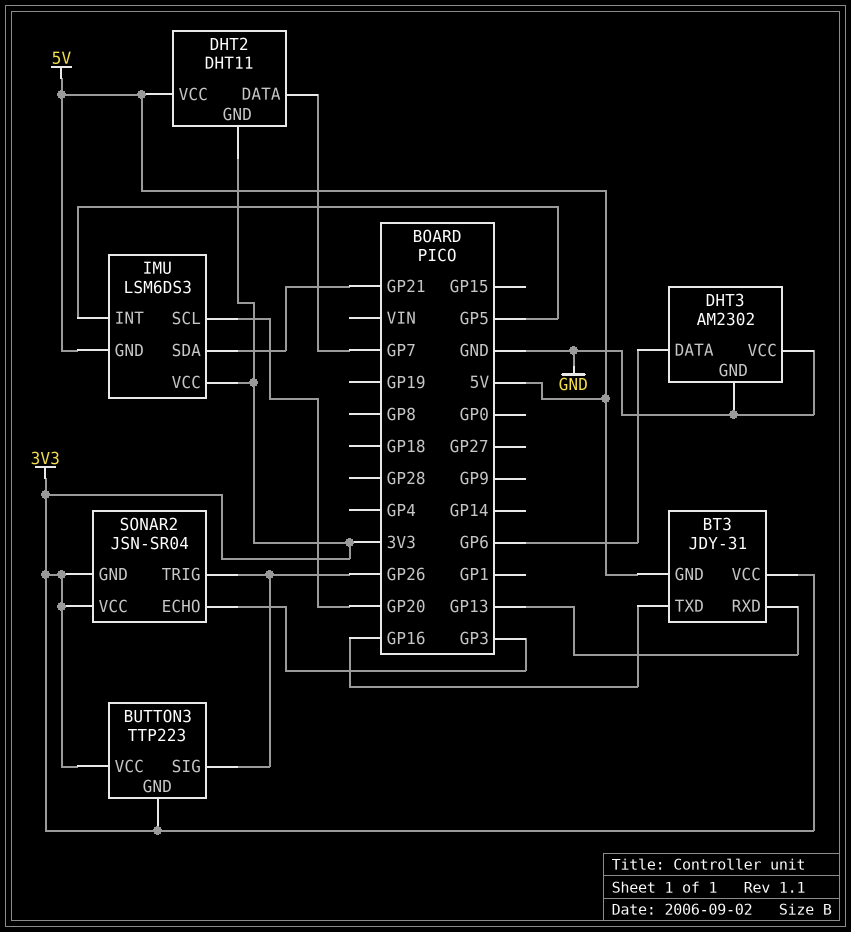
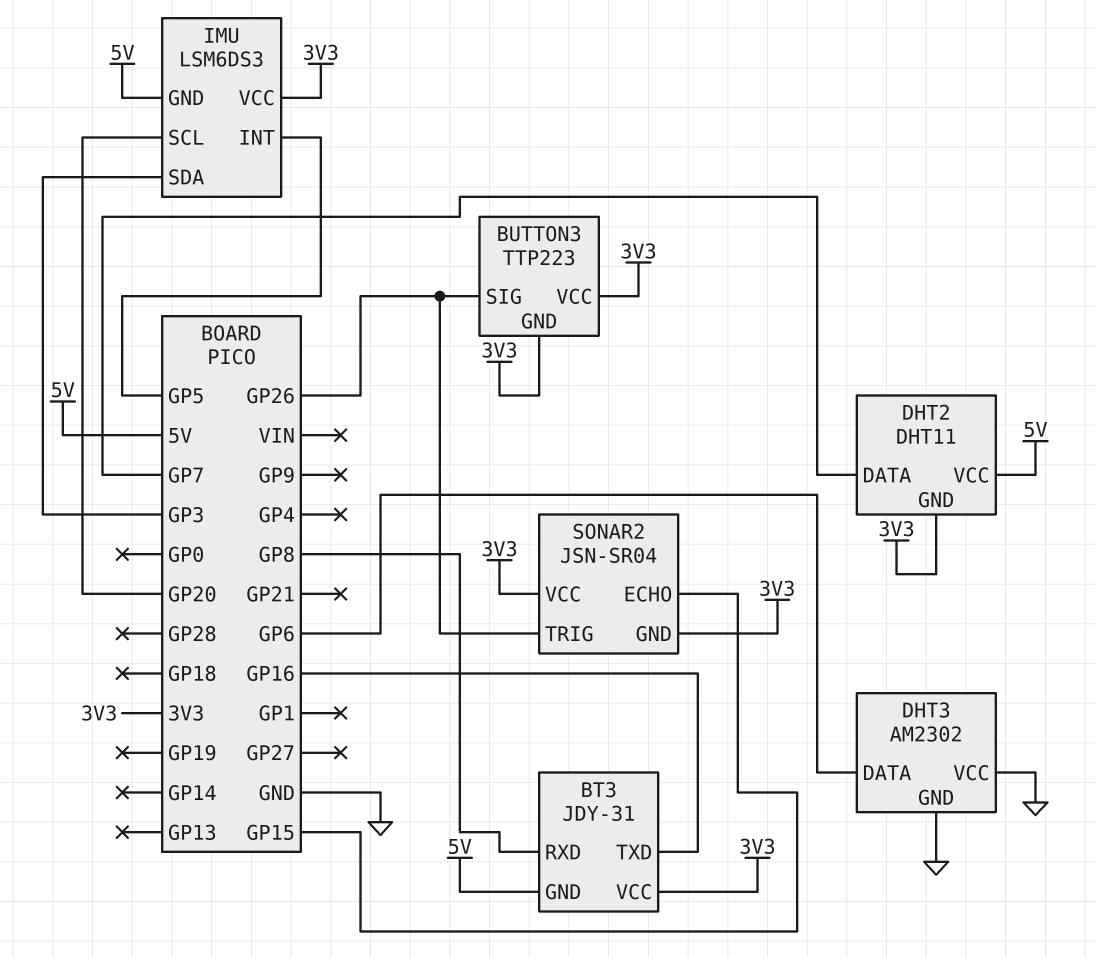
BT3 pin RXD: GP13 -> GP8
IMU pin SDA: GP21 -> GP3
SONAR2 pin ECHO: GP3 -> GP15

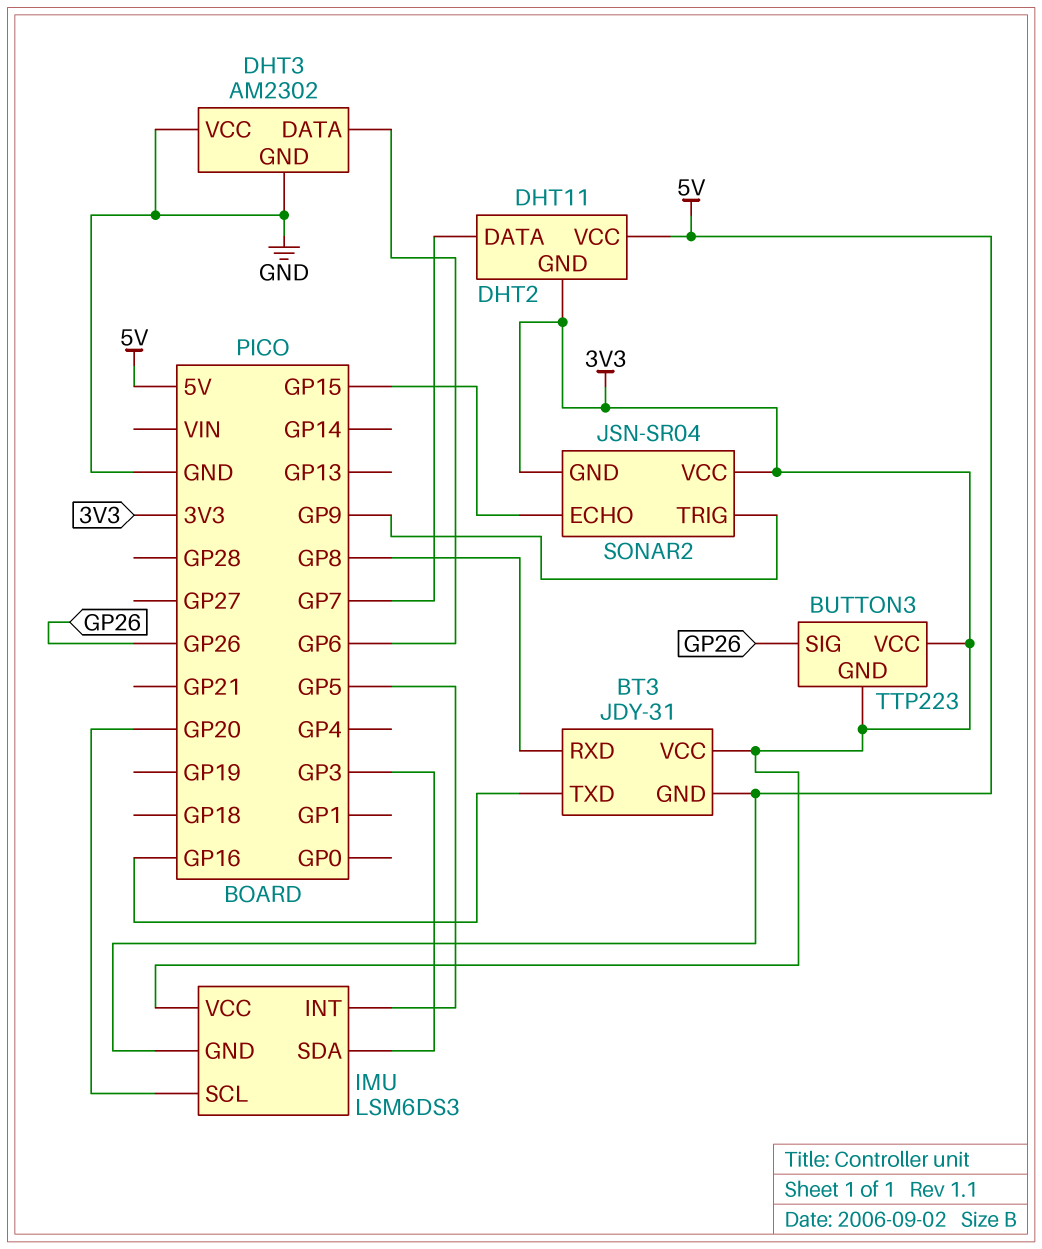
SONAR2 pin TRIG: GP26 -> GP9

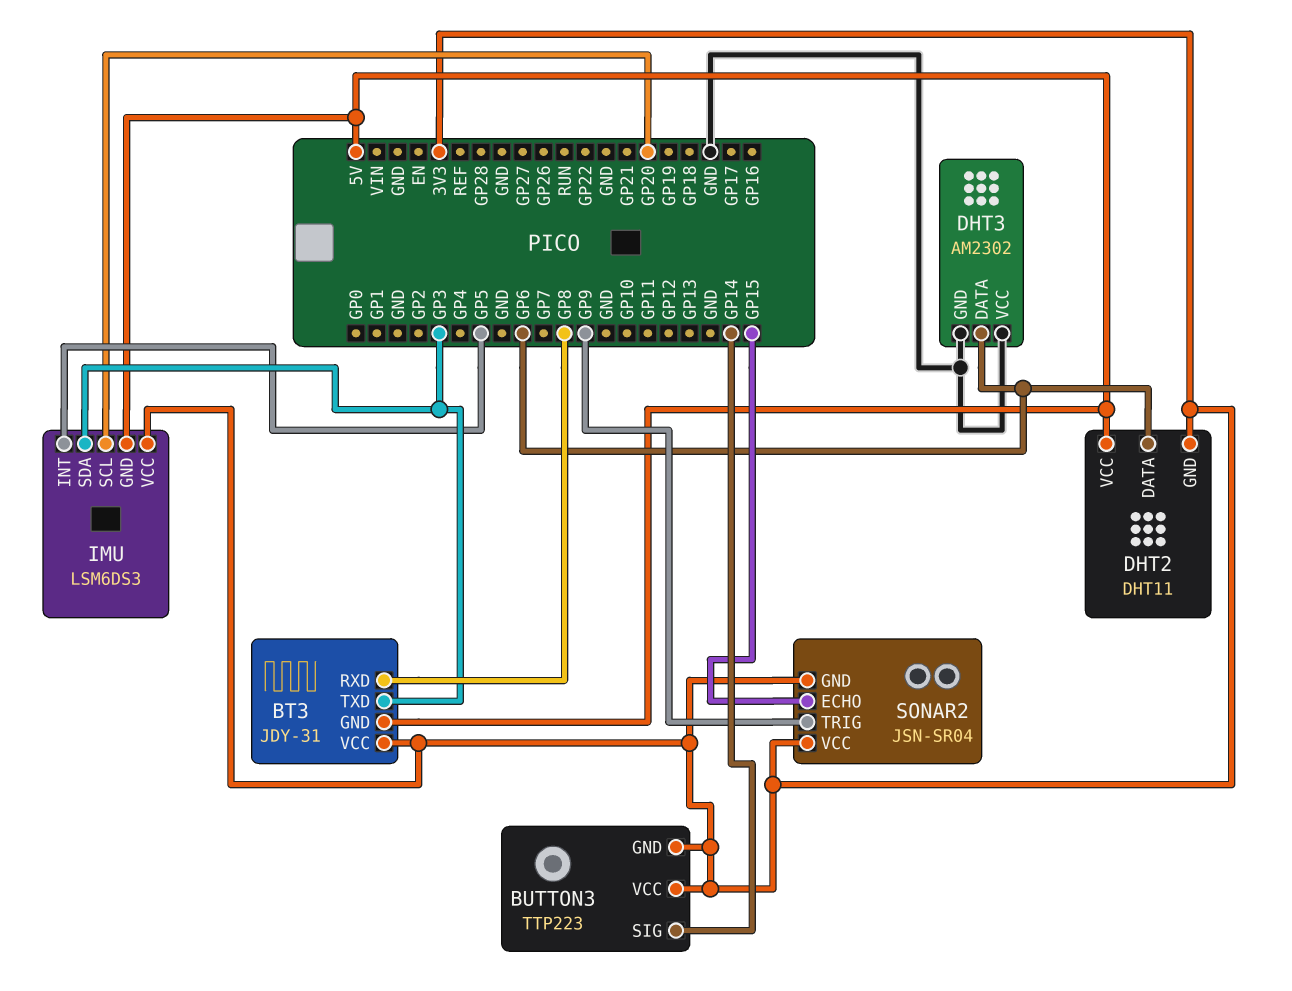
BT3 pin TXD: GP16 -> GP3
BUTTON3 pin SIG: GP26 -> GP14
DHT2 pin DATA: GP7 -> GP6

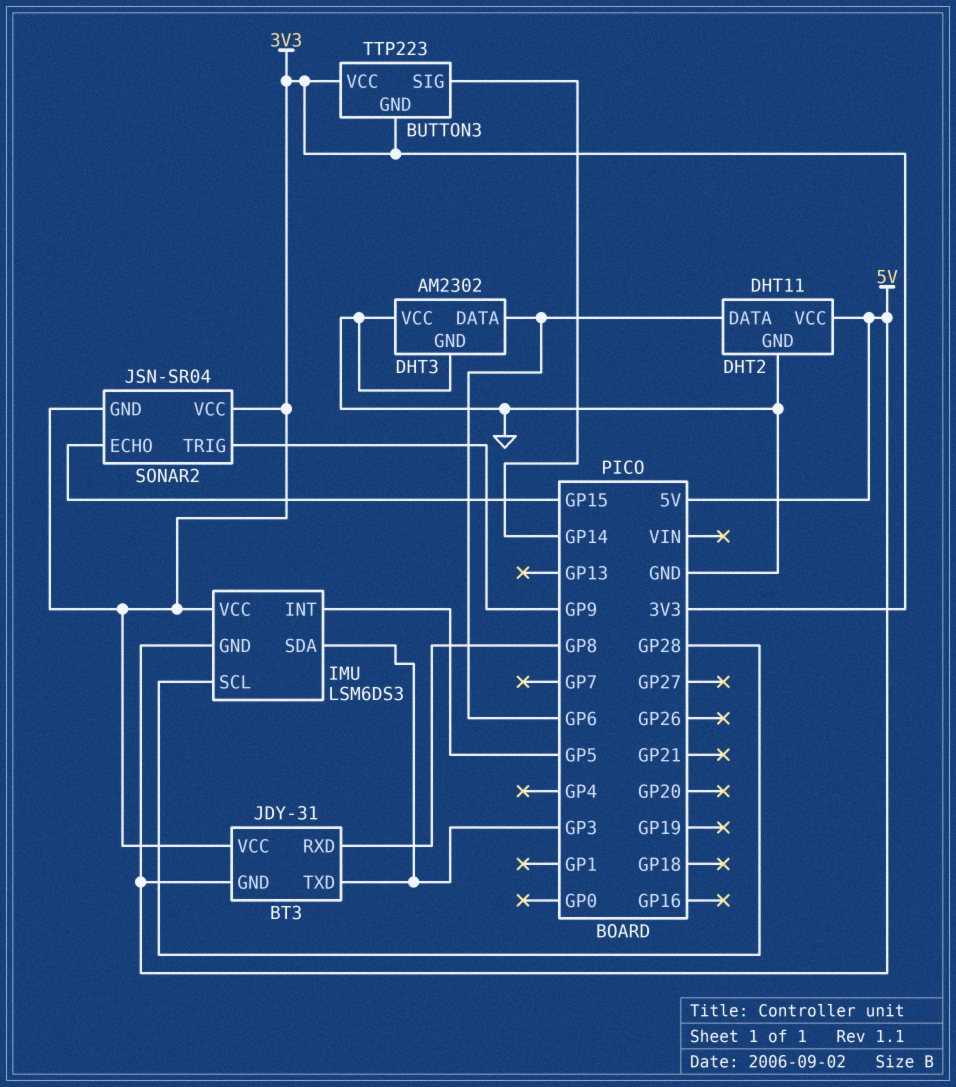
DHT2 pin GND: 3V3 -> GND
IMU pin SCL: GP20 -> GP28

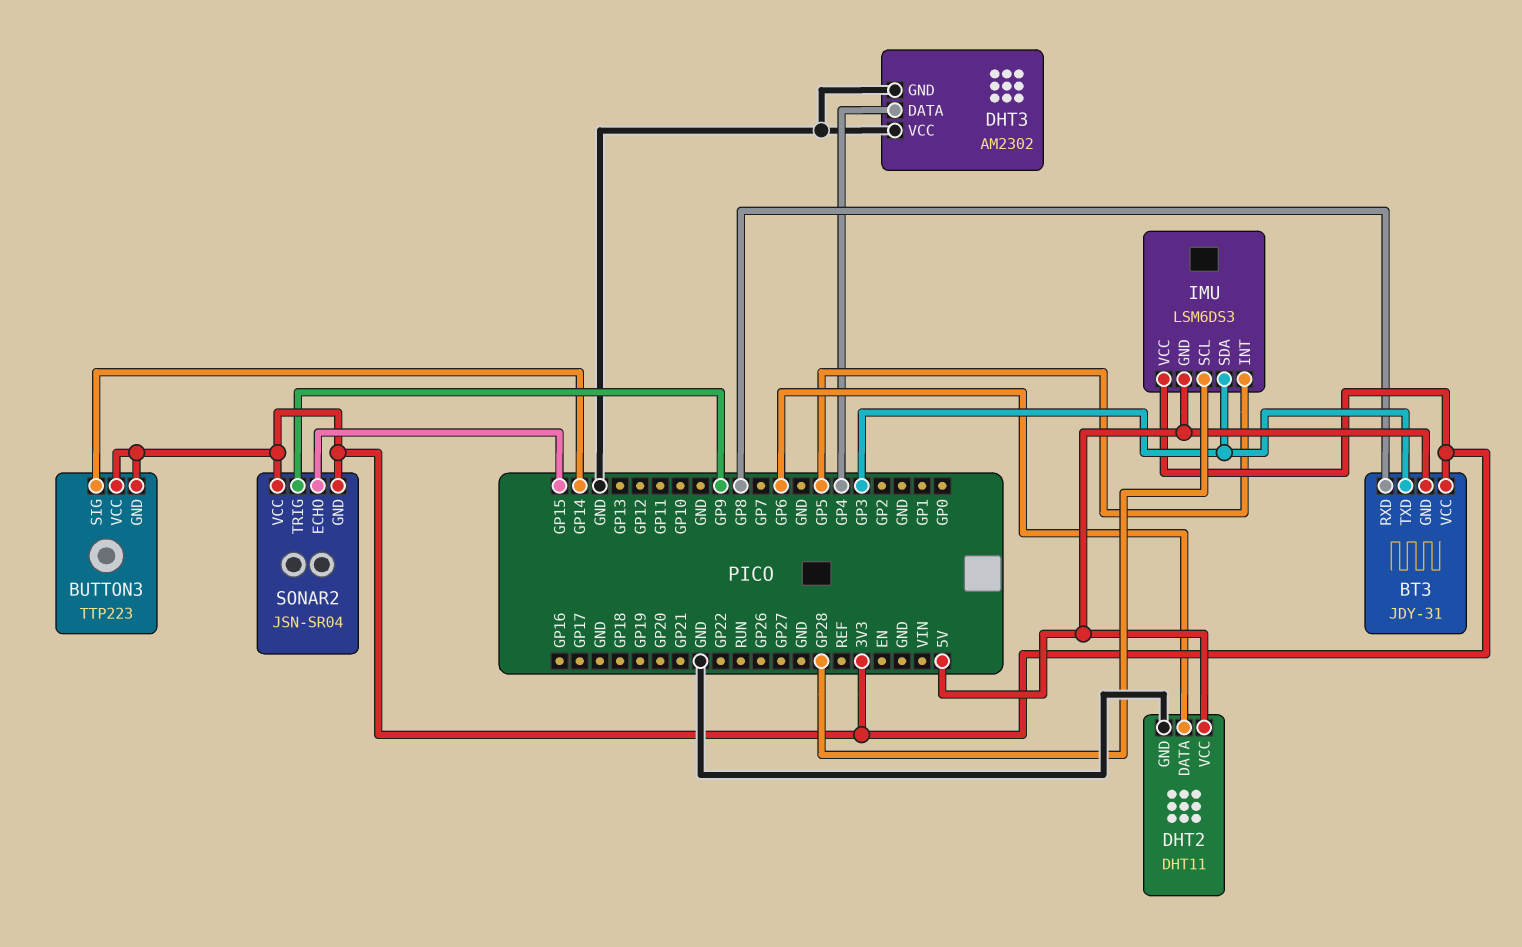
DHT3 pin DATA: GP6 -> GP4

